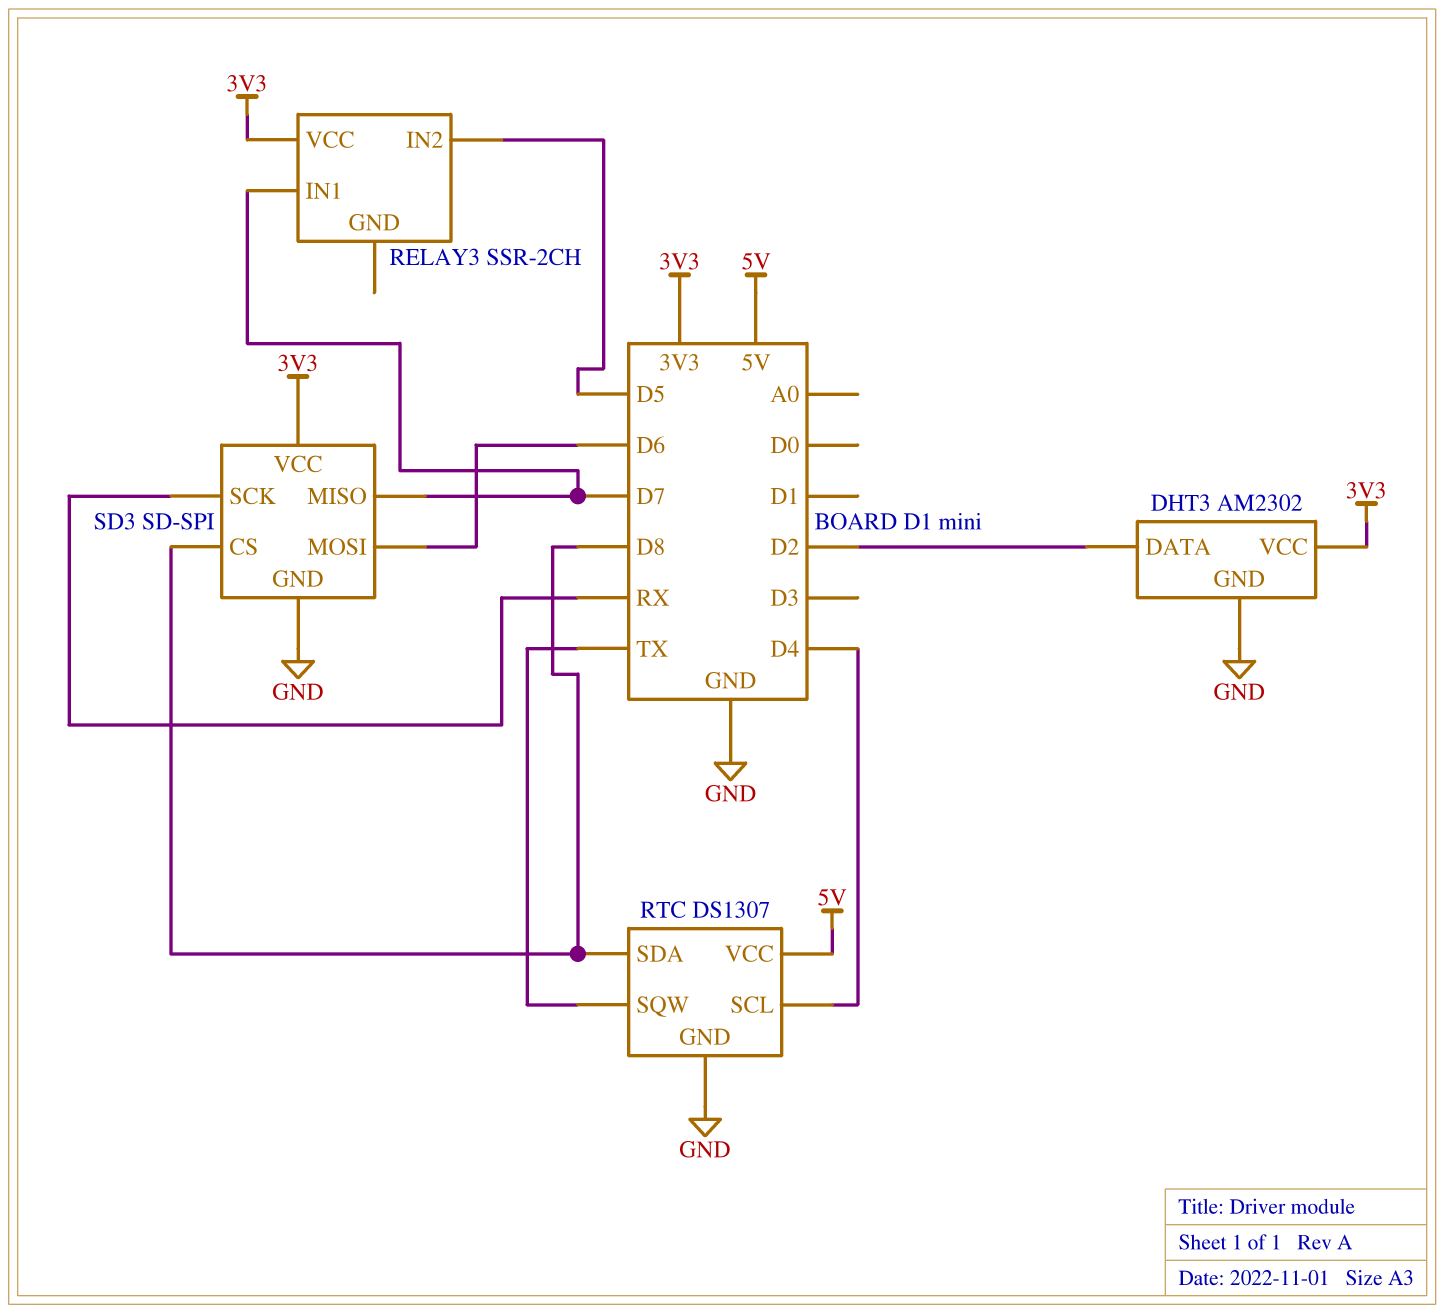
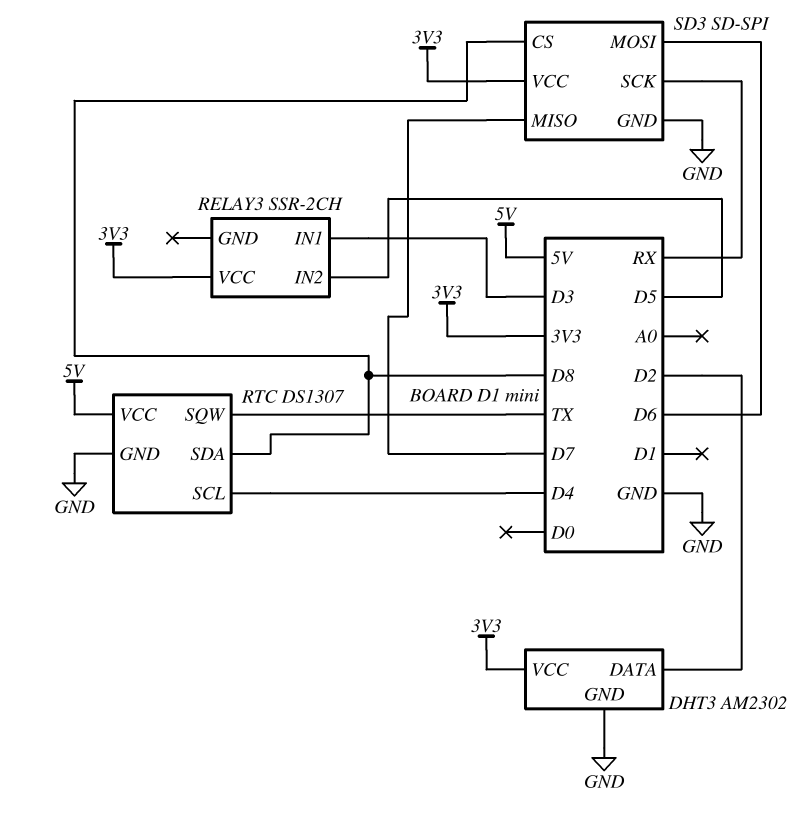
RELAY3 pin IN1: D7 -> D3

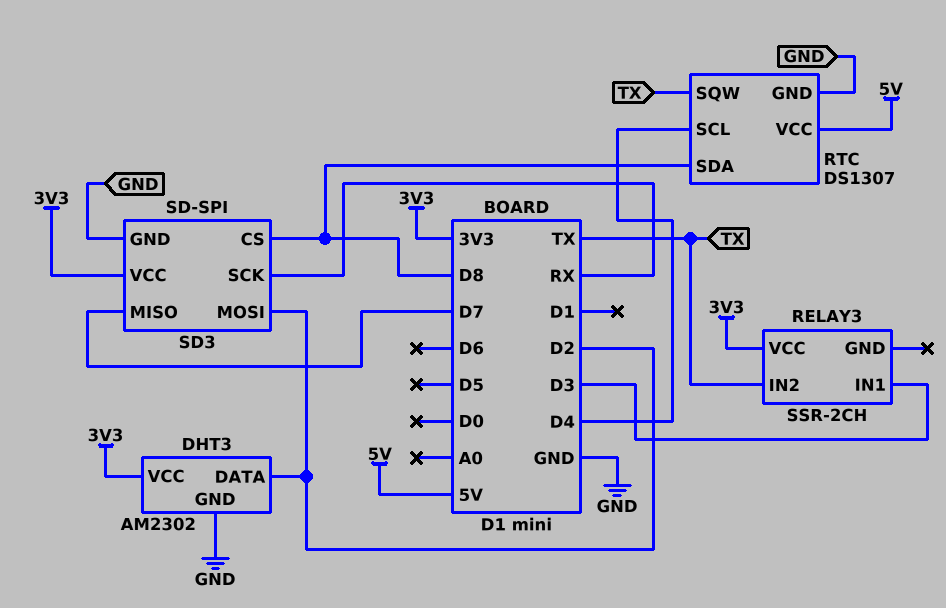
RELAY3 pin IN2: D5 -> TX
SD3 pin MOSI: D6 -> D2

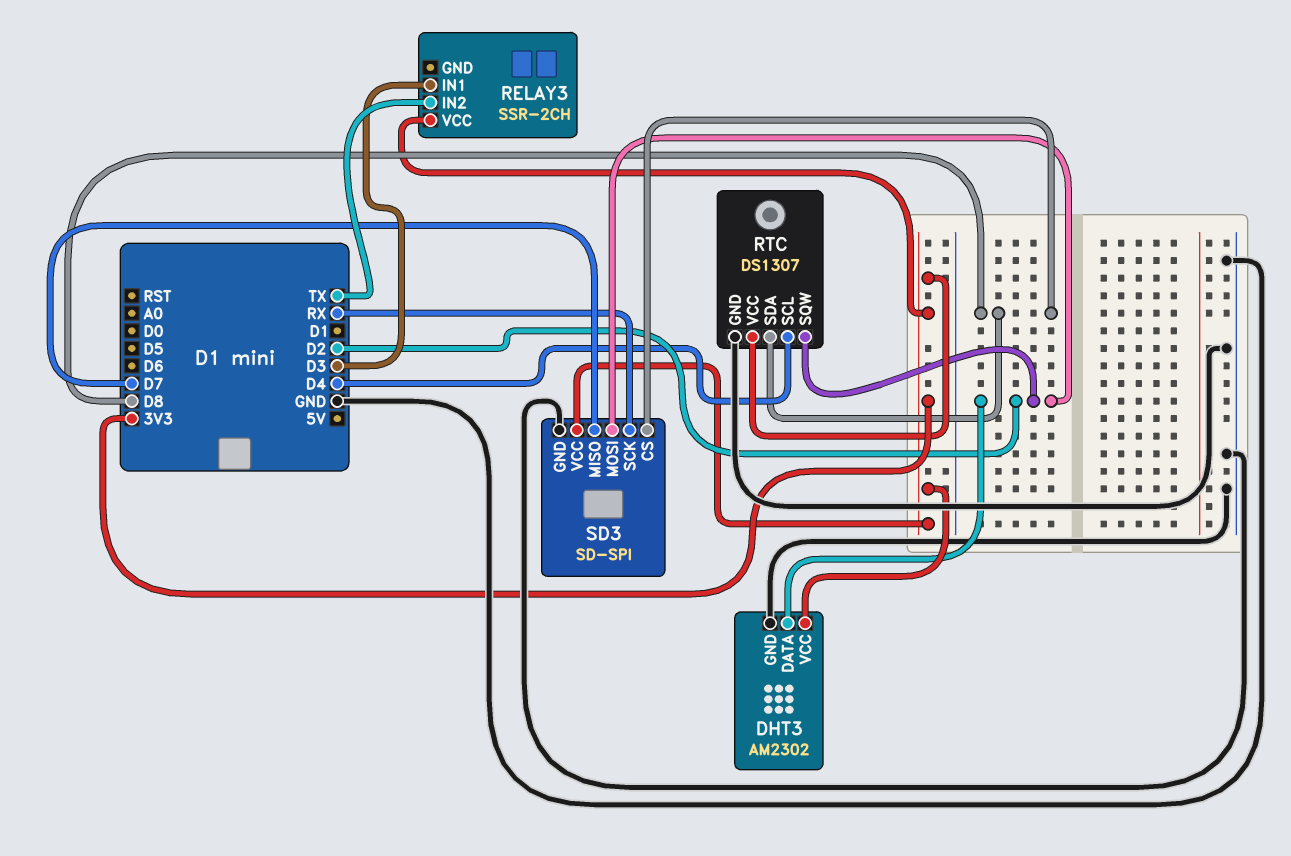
RTC pin SQW: TX -> D2
RTC pin VCC: 5V -> 3V3

